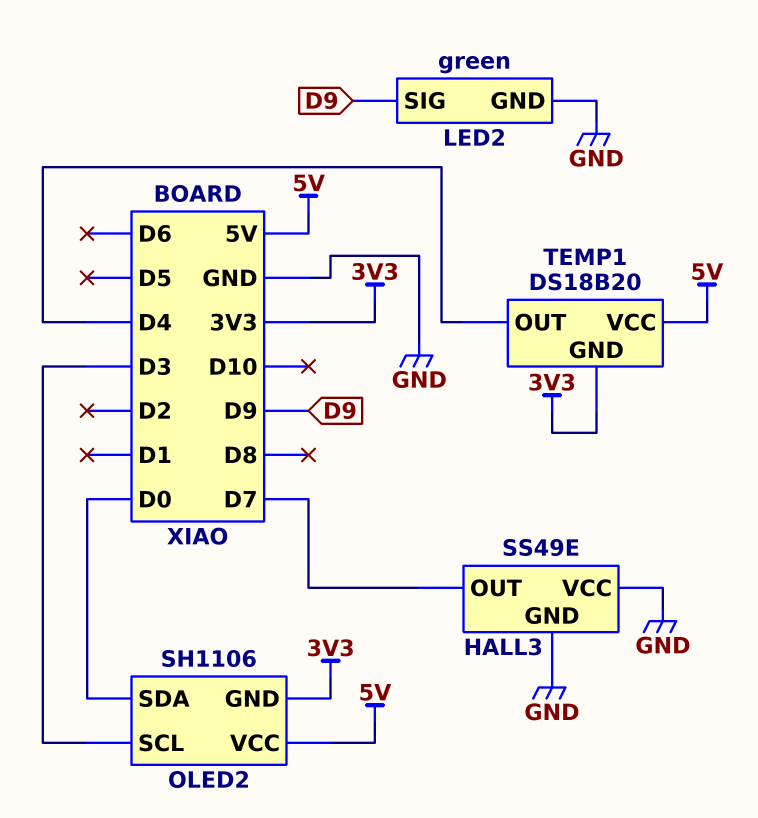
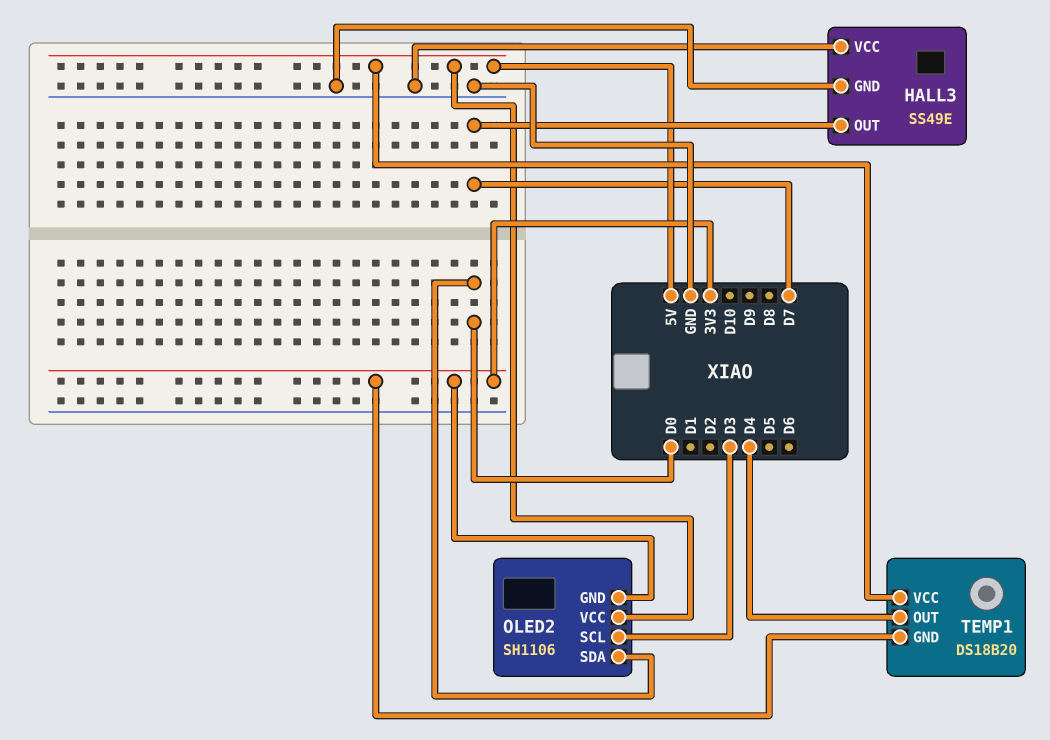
LED2: green -> none
LED2 pin GND: GND -> none
LED2 pin SIG: D9 -> none

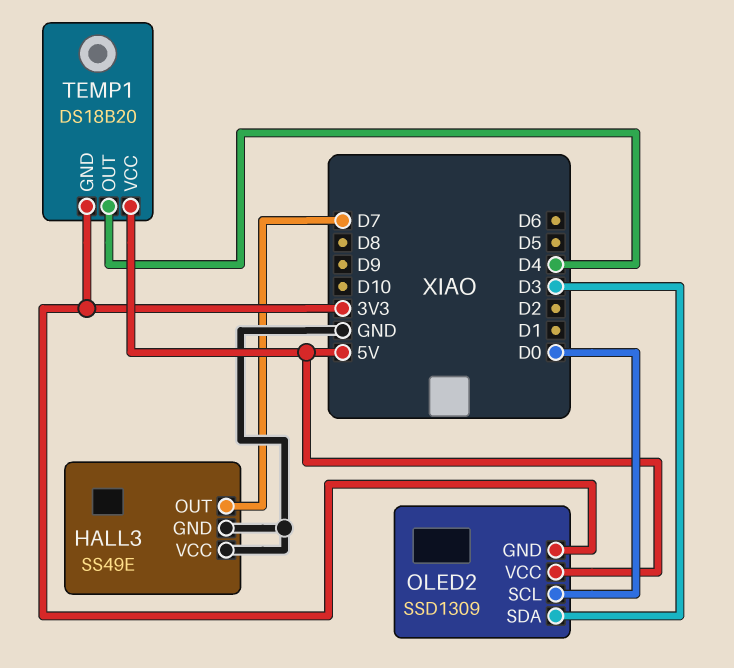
OLED2: SH1106 -> SSD1309
OLED2 pin SCL: D3 -> D0
OLED2 pin SDA: D0 -> D3

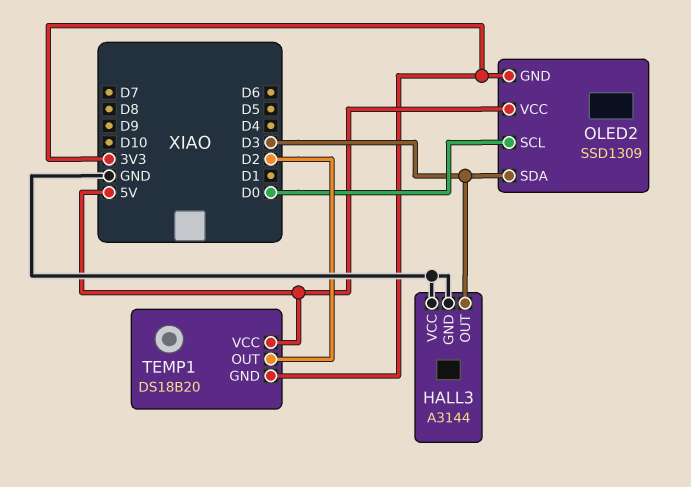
HALL3: SS49E -> A3144
HALL3 pin OUT: D7 -> D3
TEMP1 pin OUT: D4 -> D2

